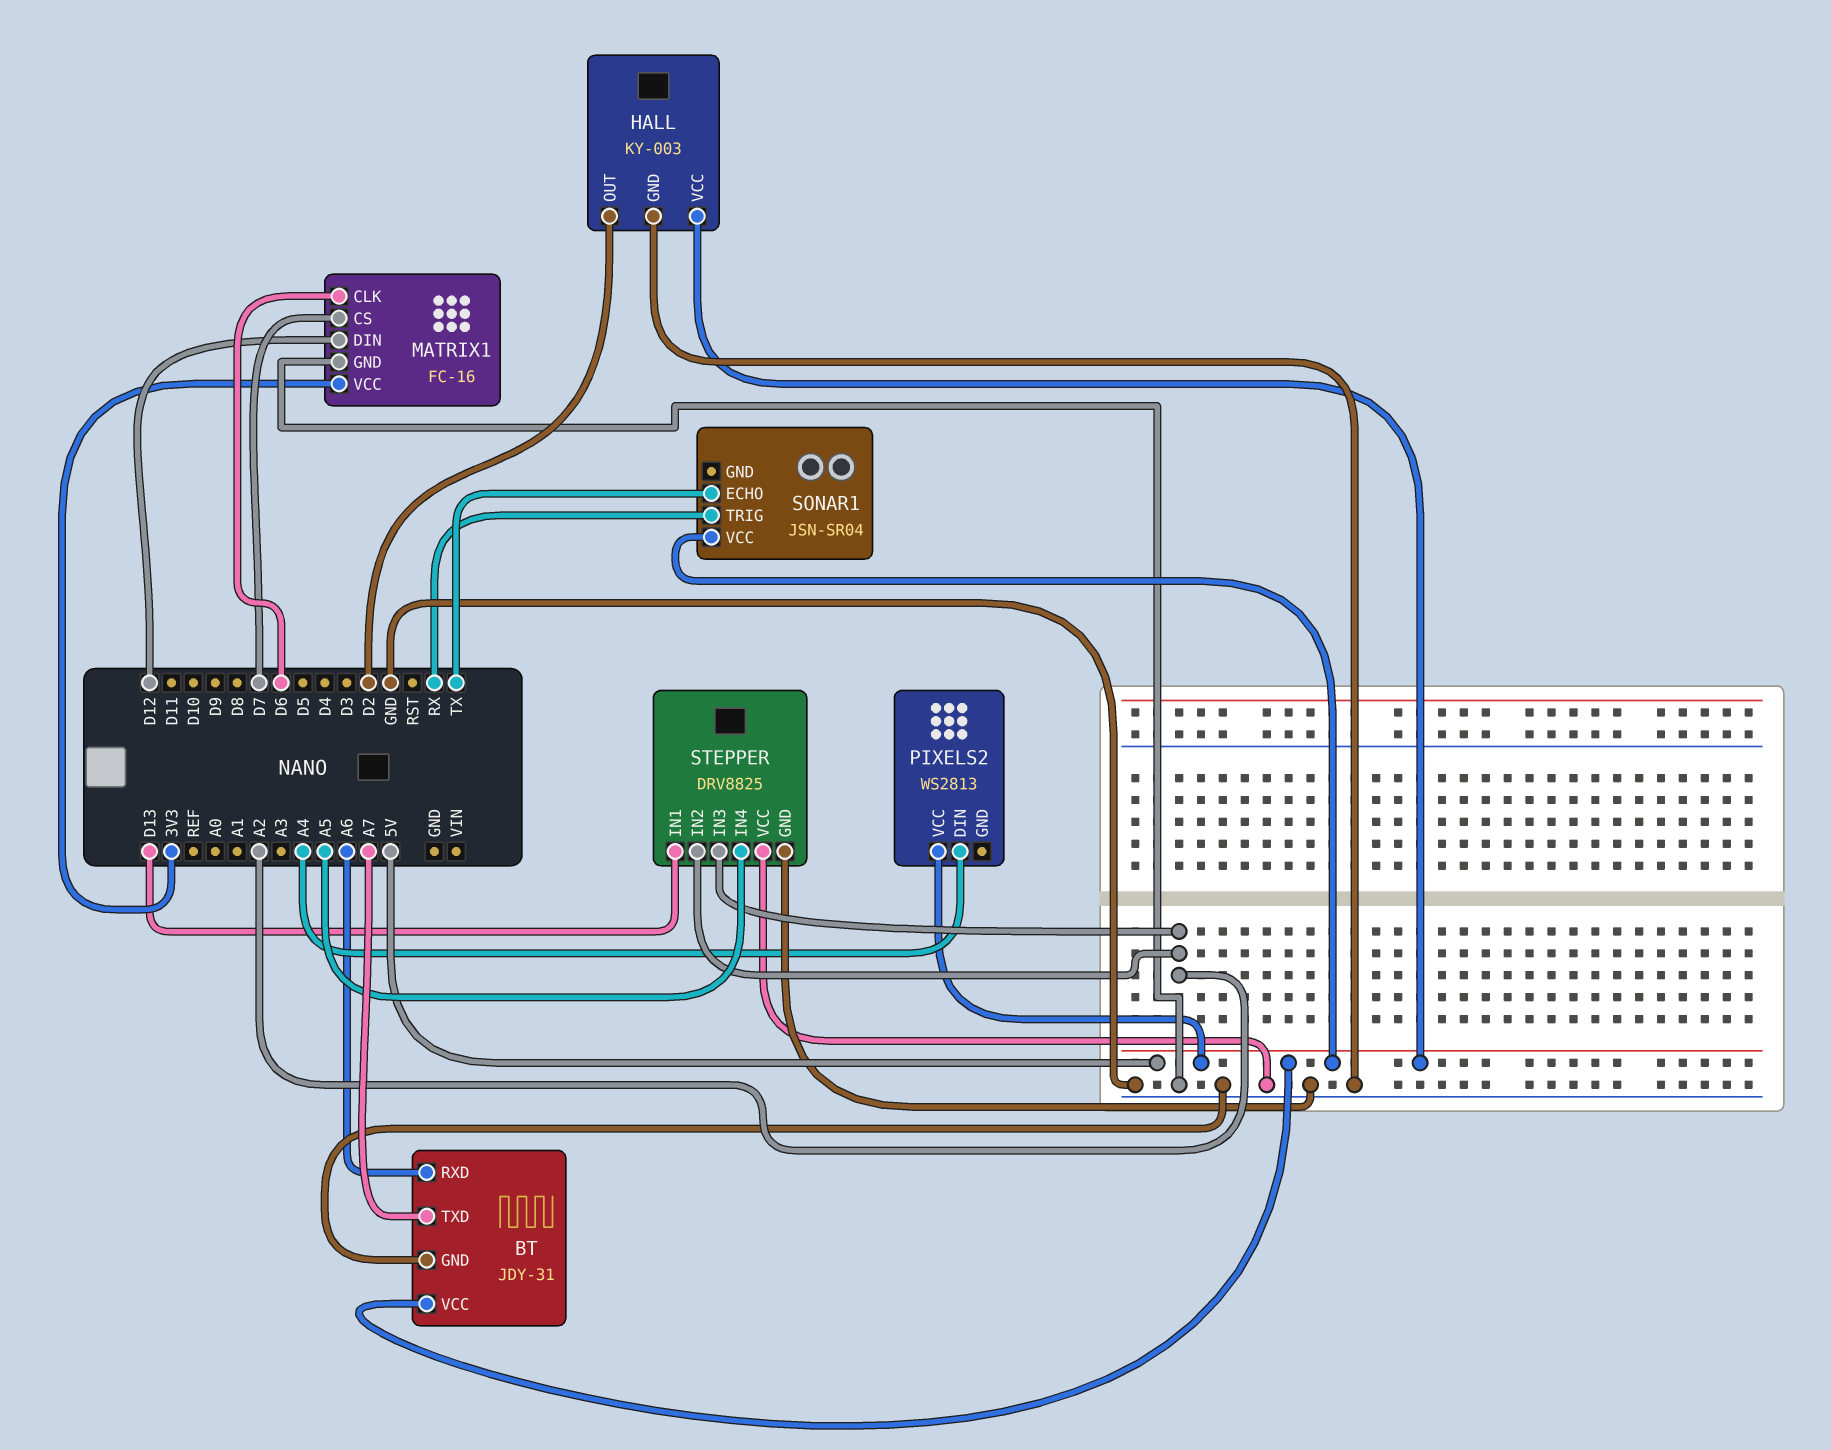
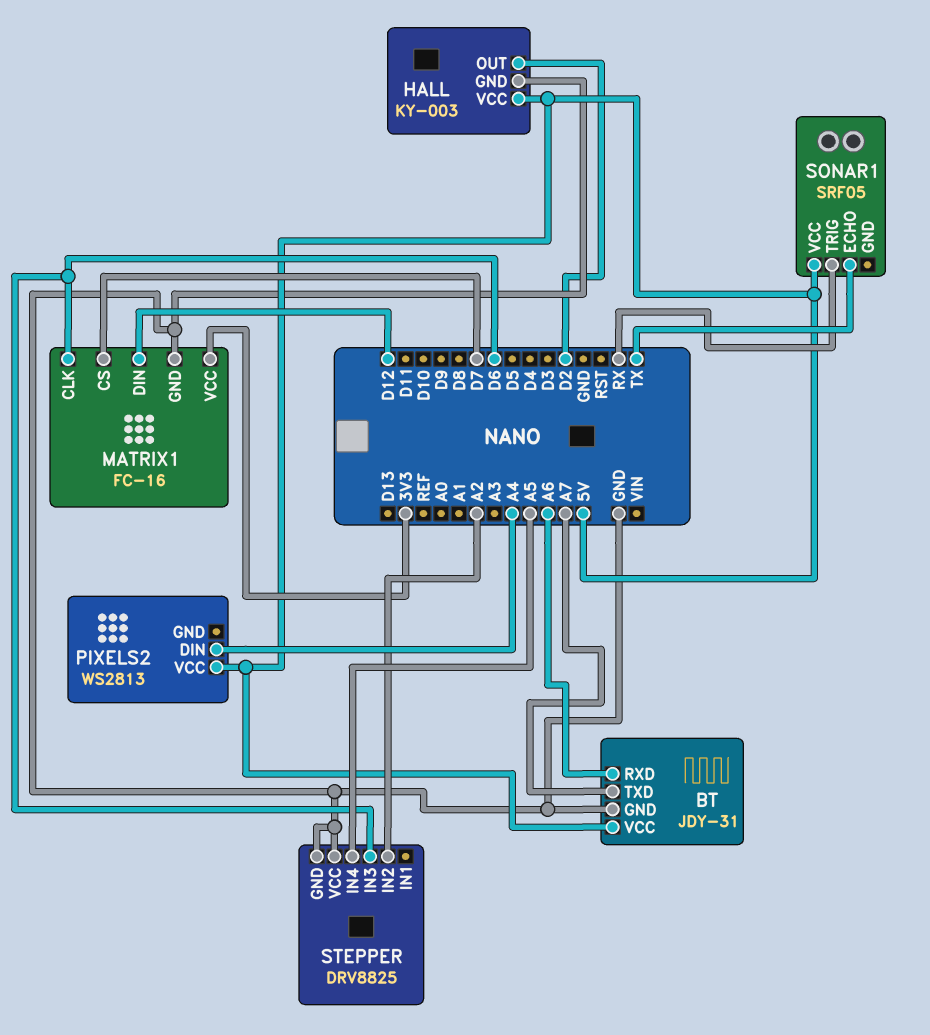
SONAR1: JSN-SR04 -> SRF05
STEPPER pin IN1: D13 -> none
STEPPER pin IN3: A2 -> D6

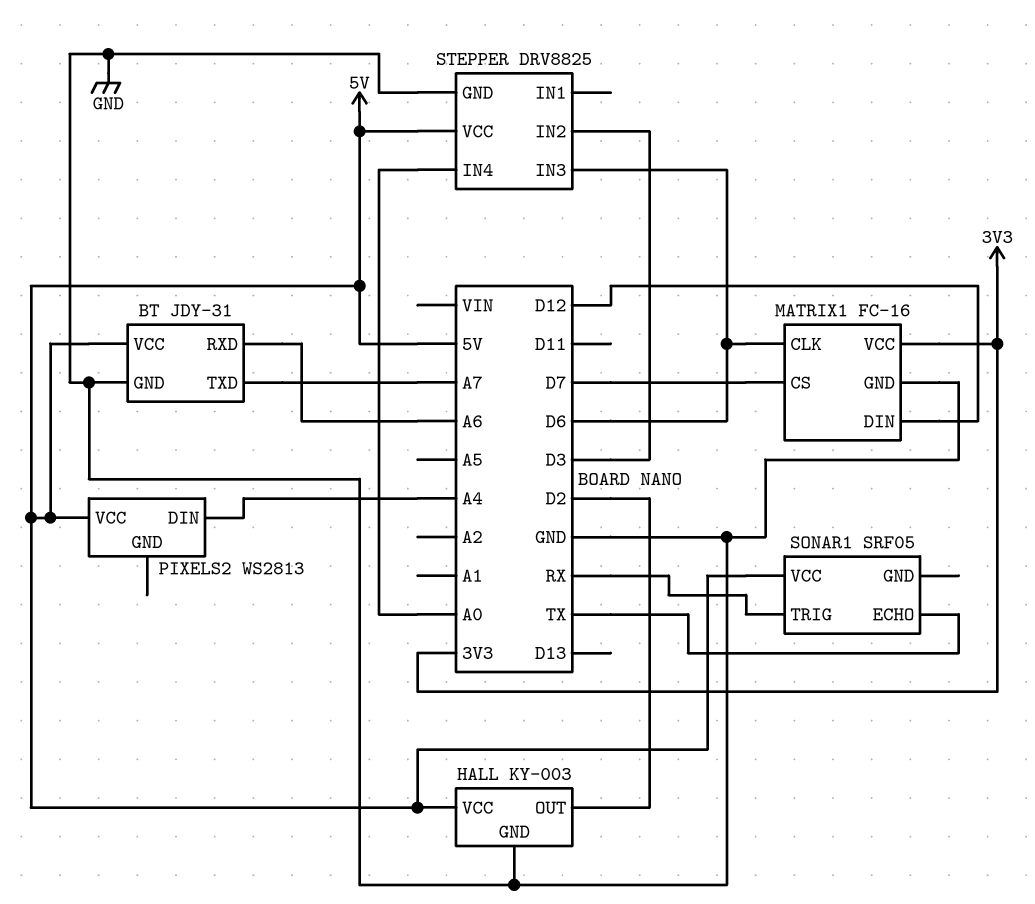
STEPPER pin IN2: A2 -> D3
STEPPER pin IN4: A5 -> A0
STEPPER pin VCC: GND -> 5V

